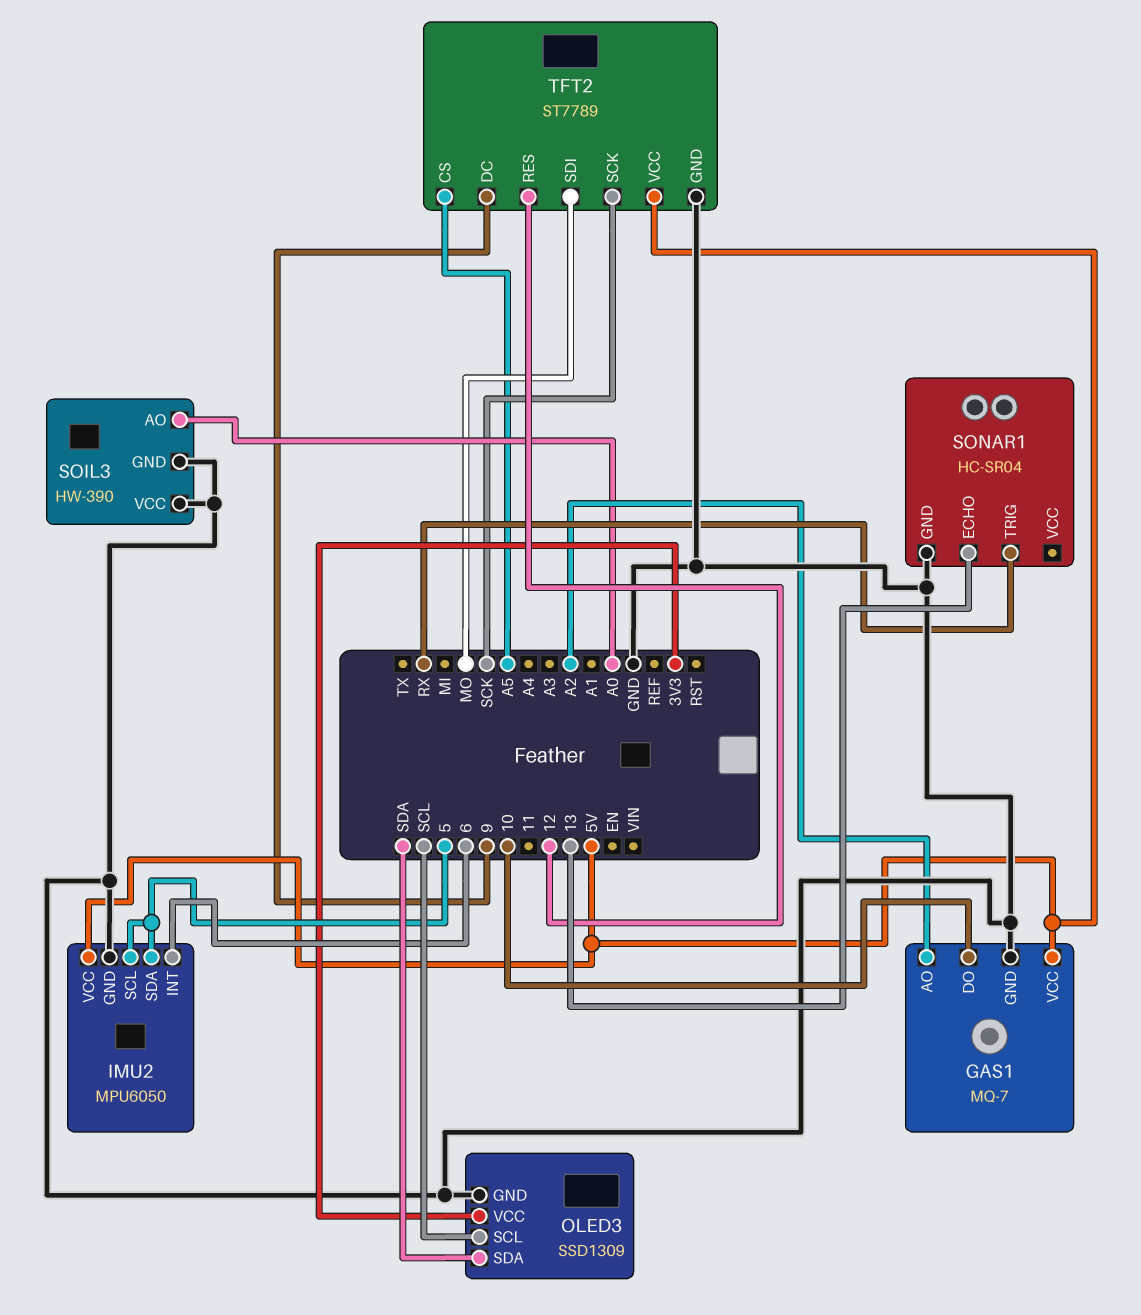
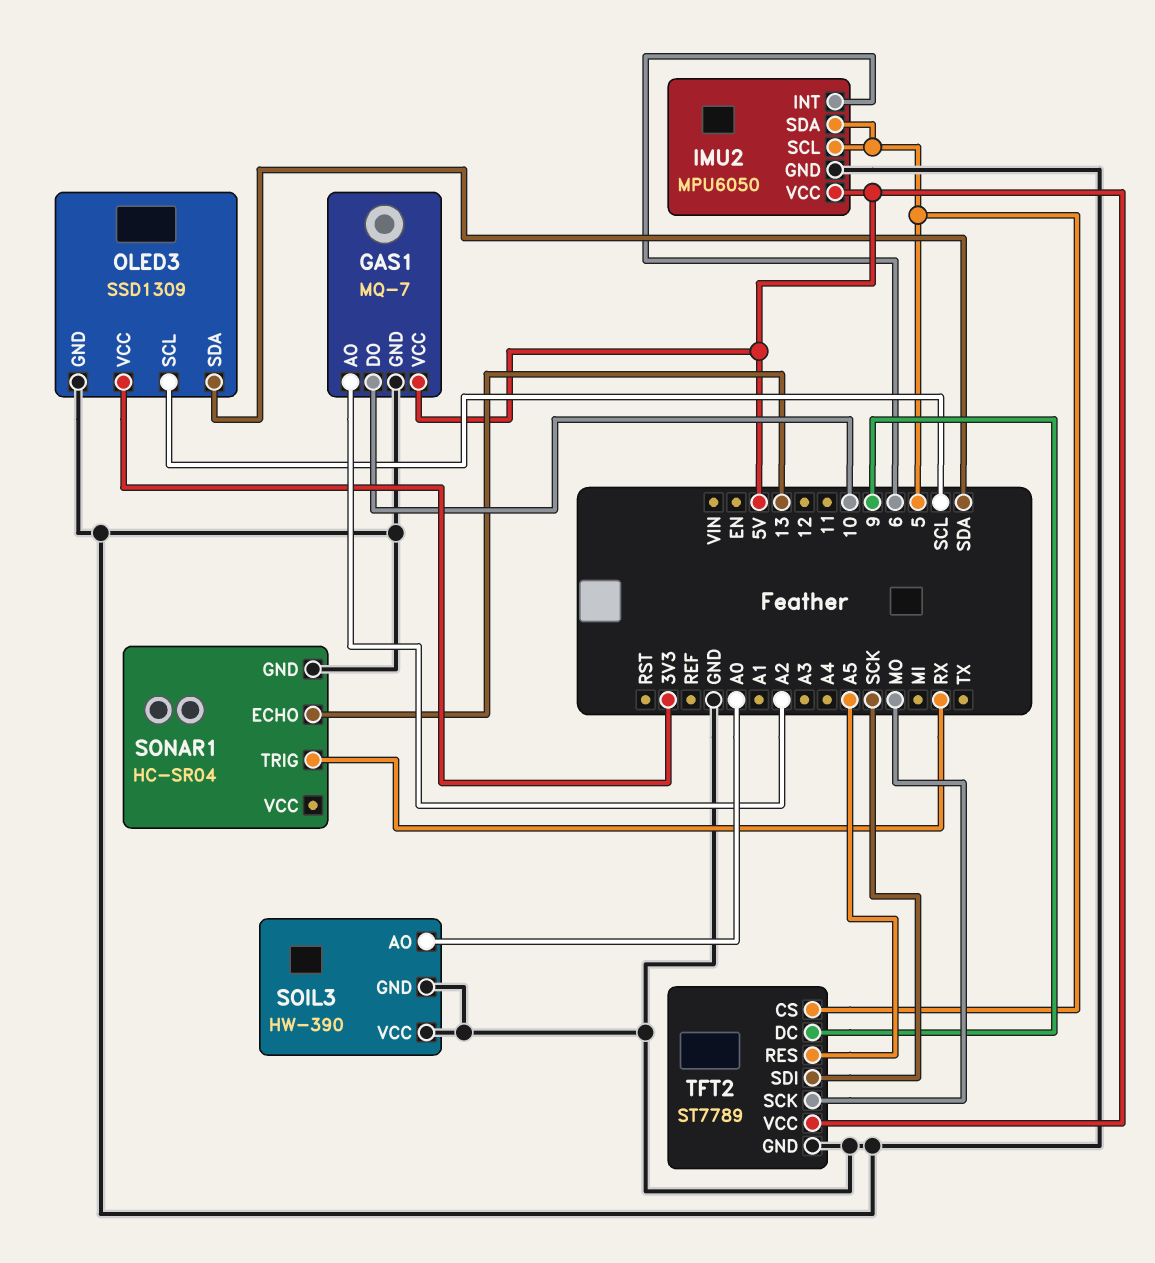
TFT2 pin CS: A5 -> 5
TFT2 pin RES: 12 -> A5
TFT2 pin SCK: SCK -> MO
TFT2 pin SDI: MO -> SCK

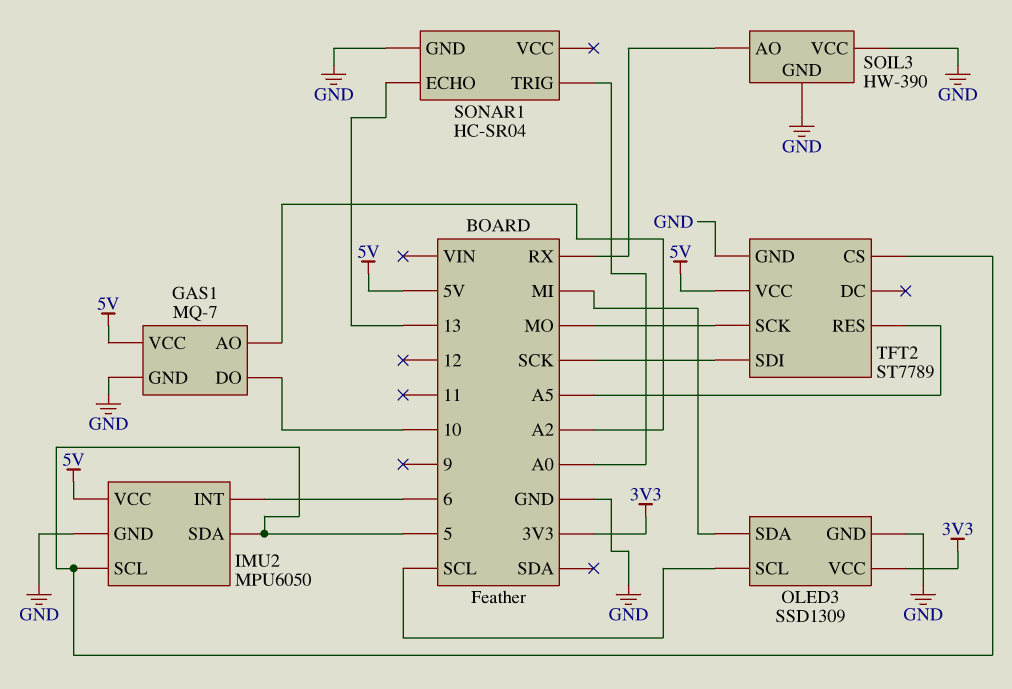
OLED3 pin SDA: SDA -> MI
SOIL3 pin AO: A0 -> RX
SONAR1 pin TRIG: RX -> A0
TFT2 pin DC: 9 -> none

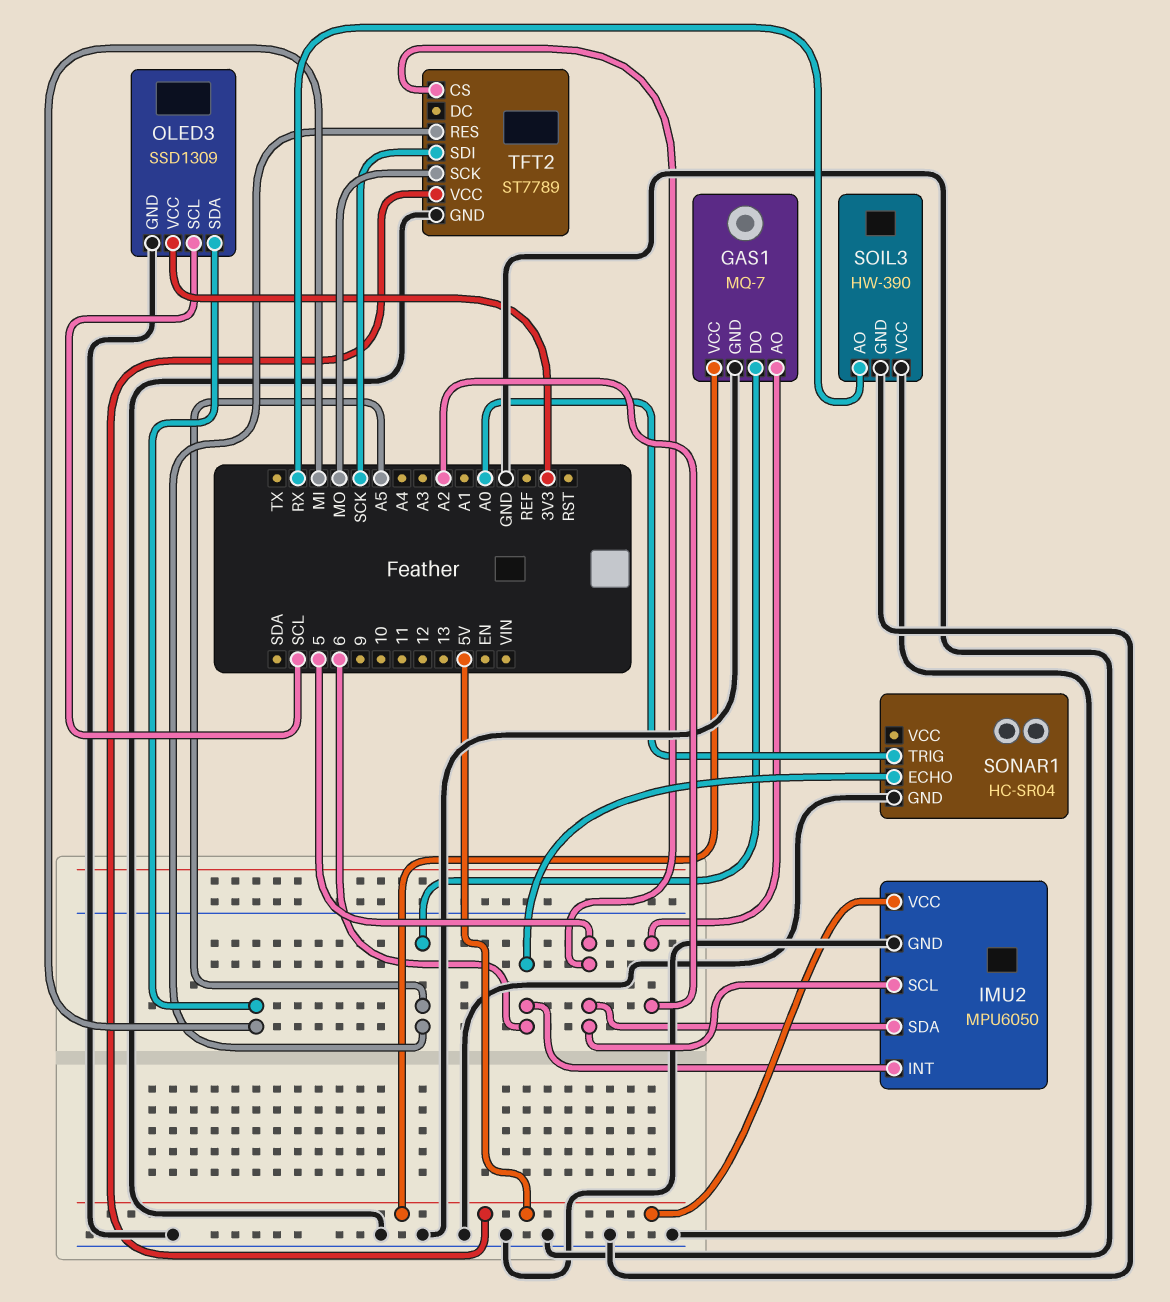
GAS1 pin DO: 10 -> A5
SONAR1 pin ECHO: 13 -> 6

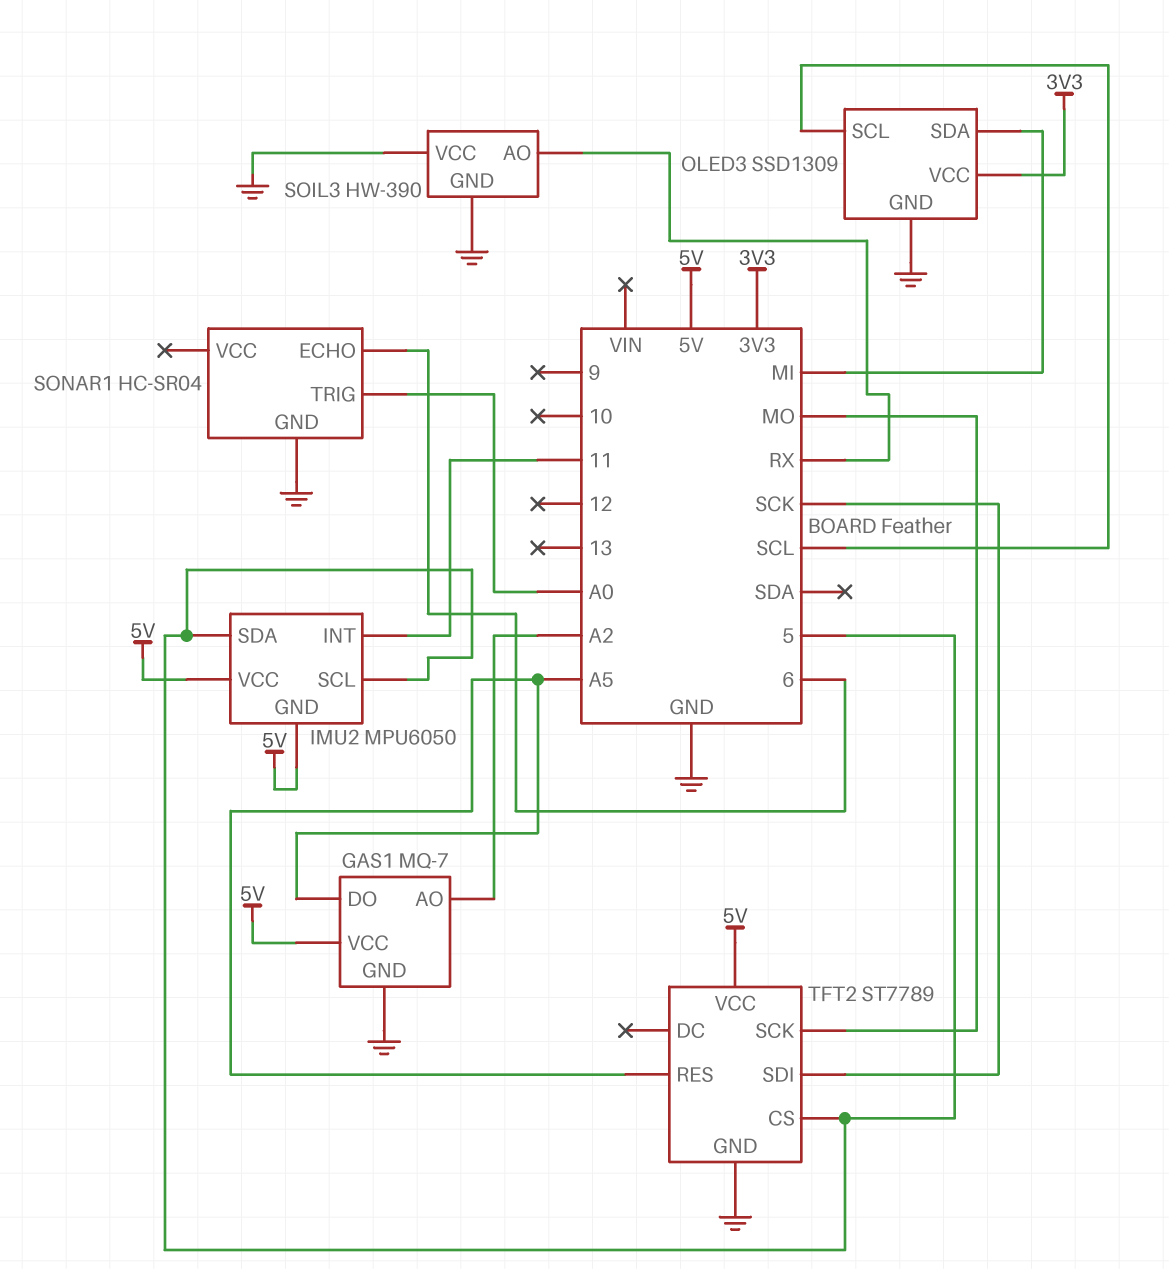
IMU2 pin GND: GND -> 5V
IMU2 pin INT: 6 -> 11

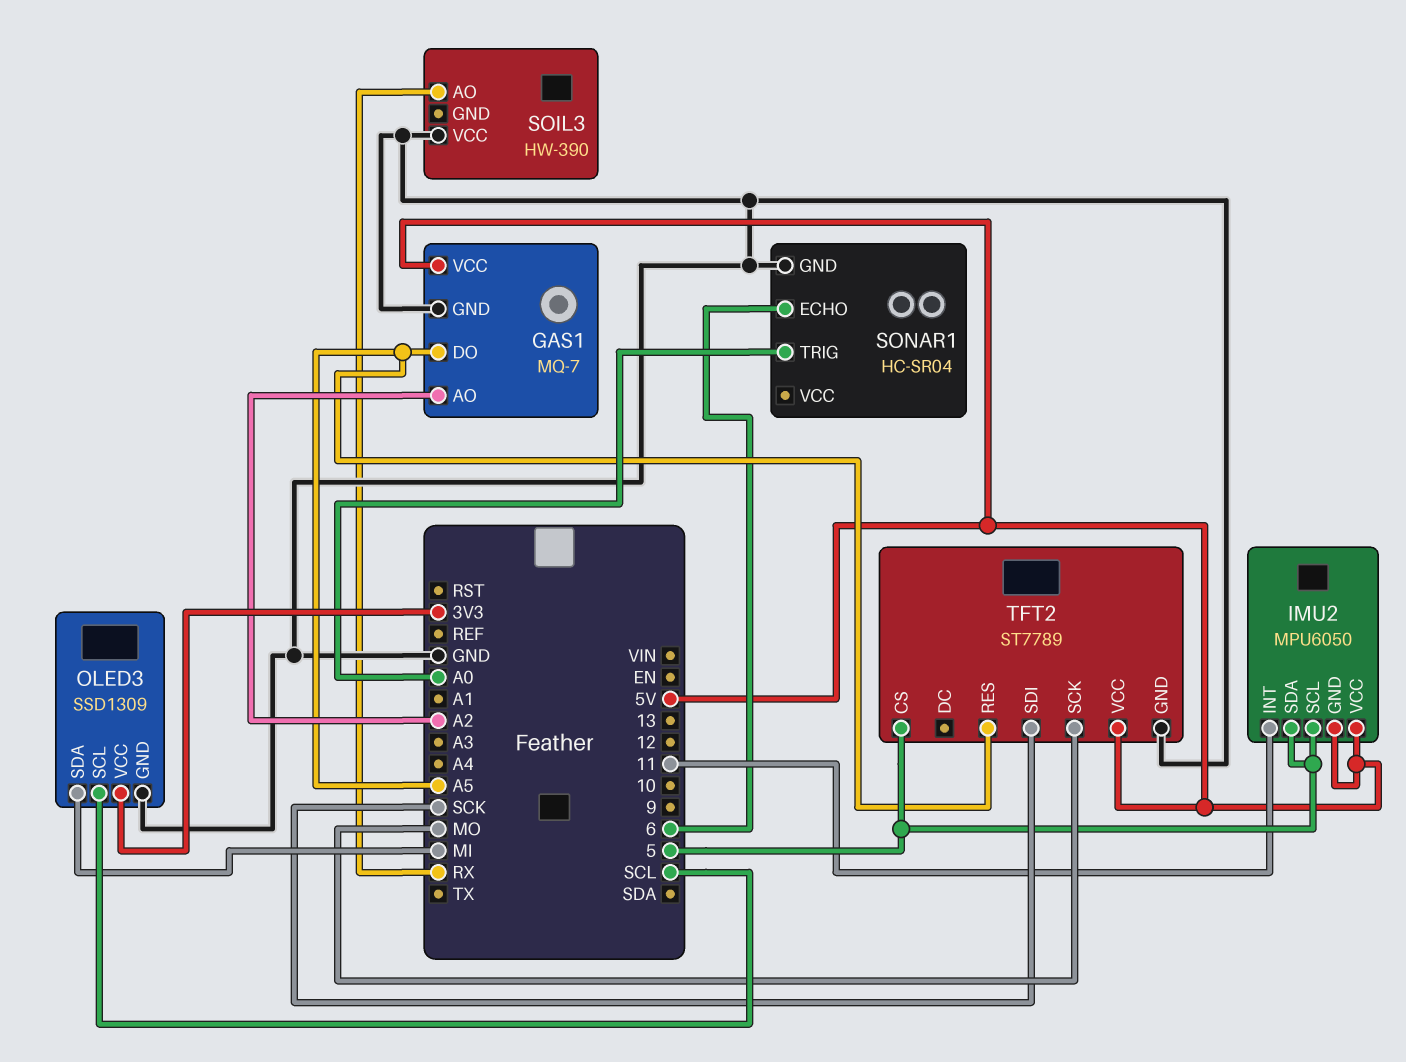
SOIL3 pin GND: GND -> none

